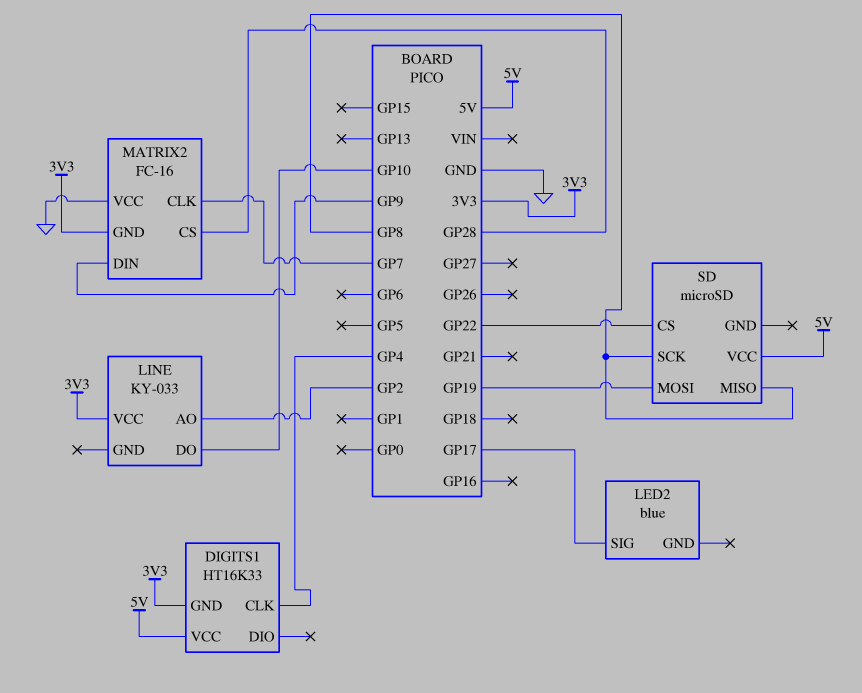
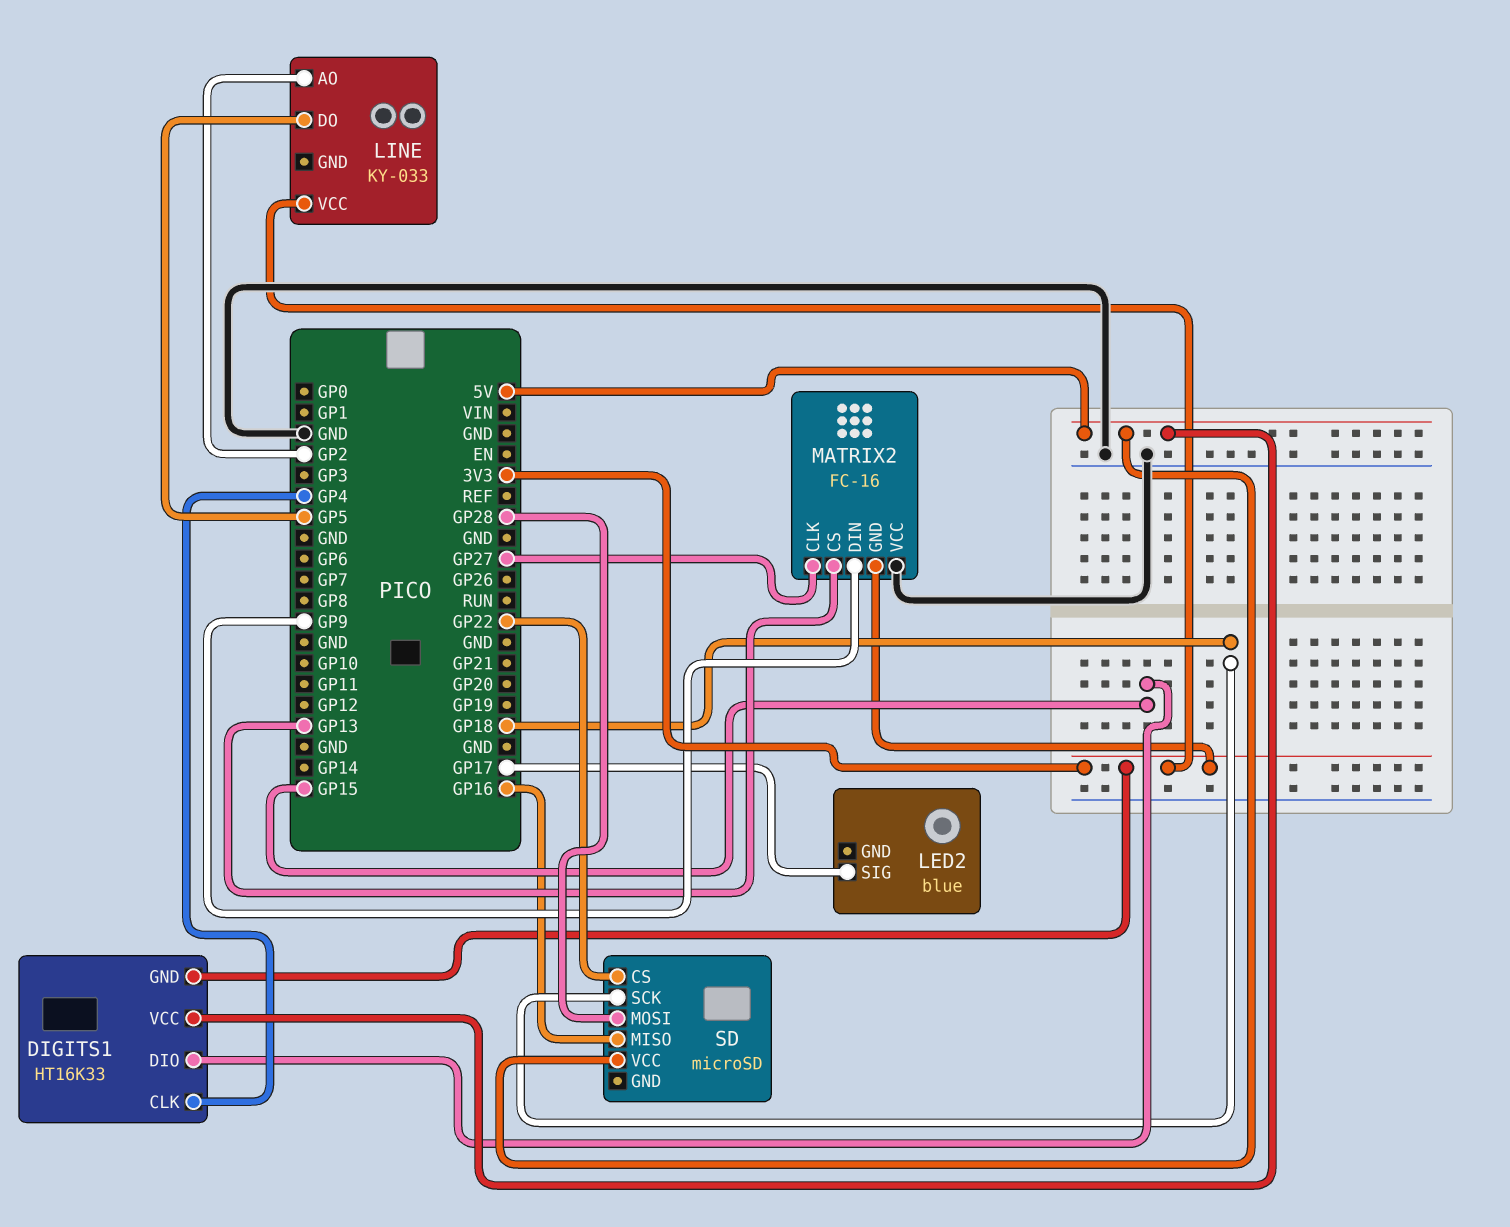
DIGITS1 pin DIO: none -> GP15
LINE pin DO: GP10 -> GP5
MATRIX2 pin CLK: GP7 -> GP27
MATRIX2 pin CS: GP28 -> GP13
SD pin MISO: GP8 -> GP16
SD pin MOSI: GP19 -> GP28
SD pin SCK: GP8 -> GP18

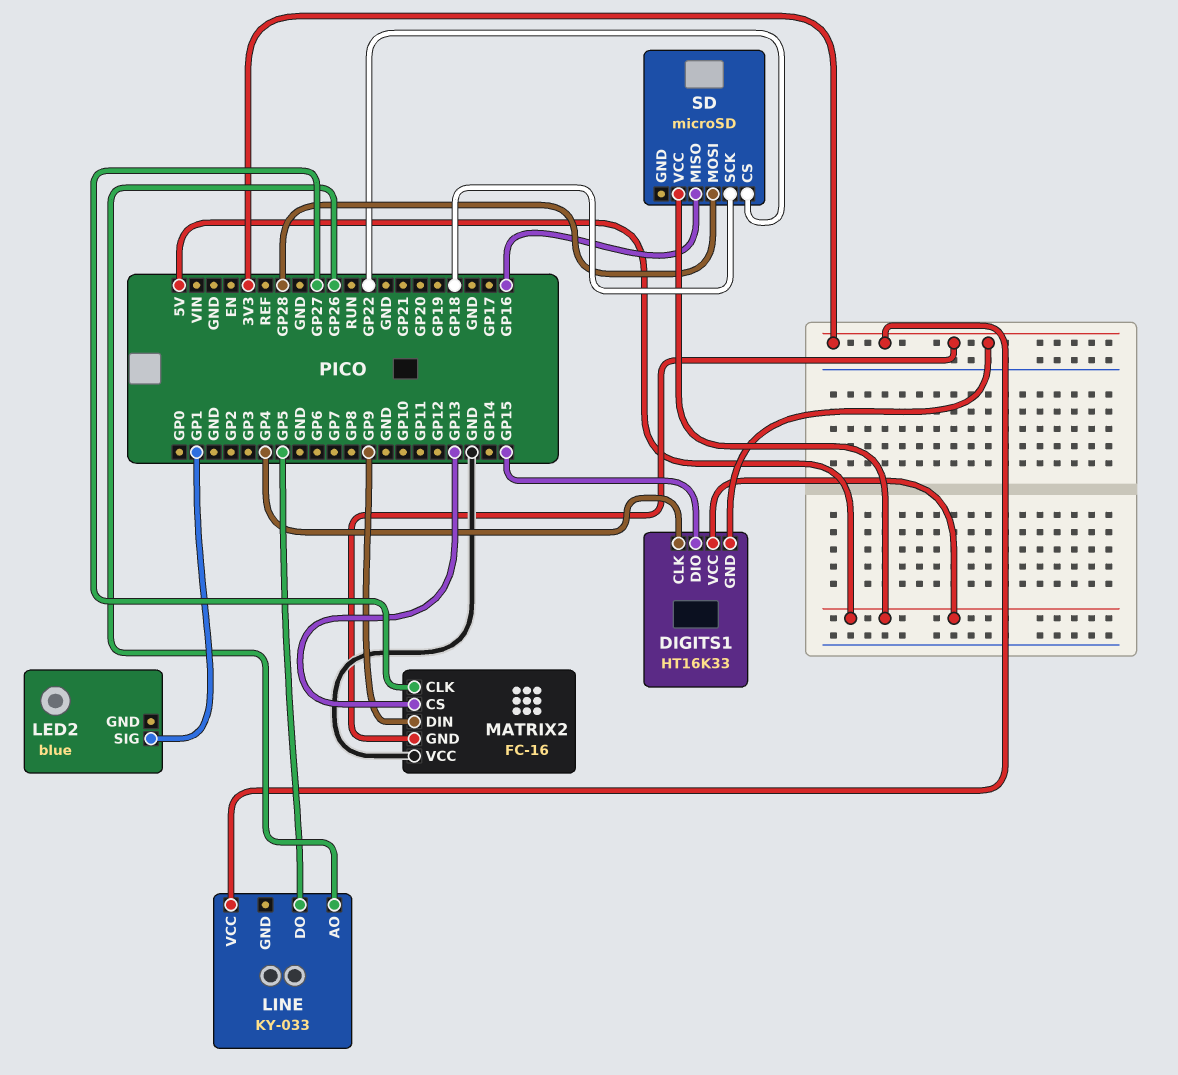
LED2 pin SIG: GP17 -> GP1
LINE pin AO: GP2 -> GP26

